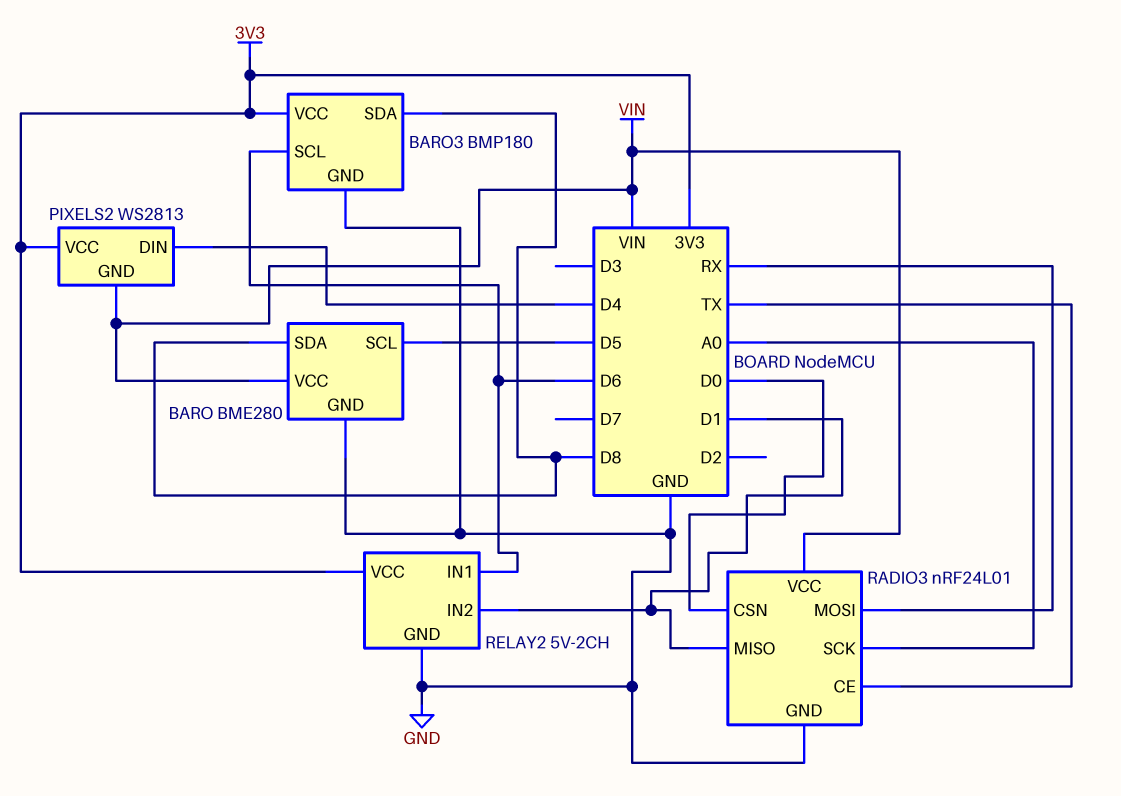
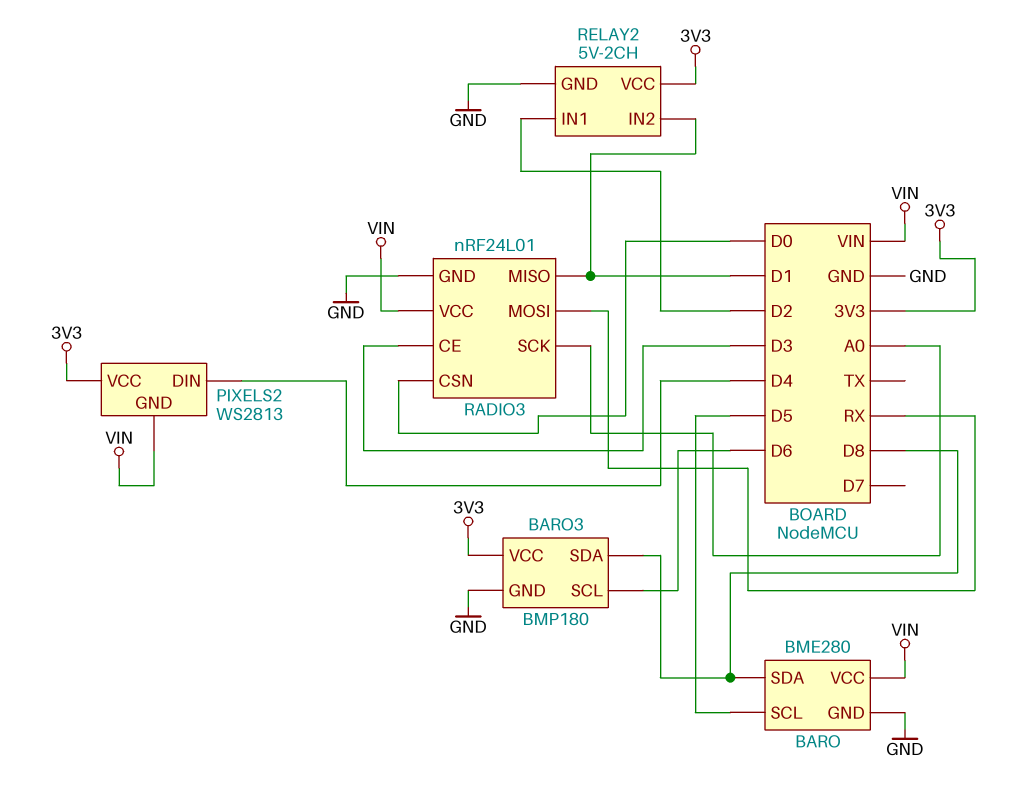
RADIO3 pin CE: TX -> D3
RELAY2 pin IN1: D6 -> D2

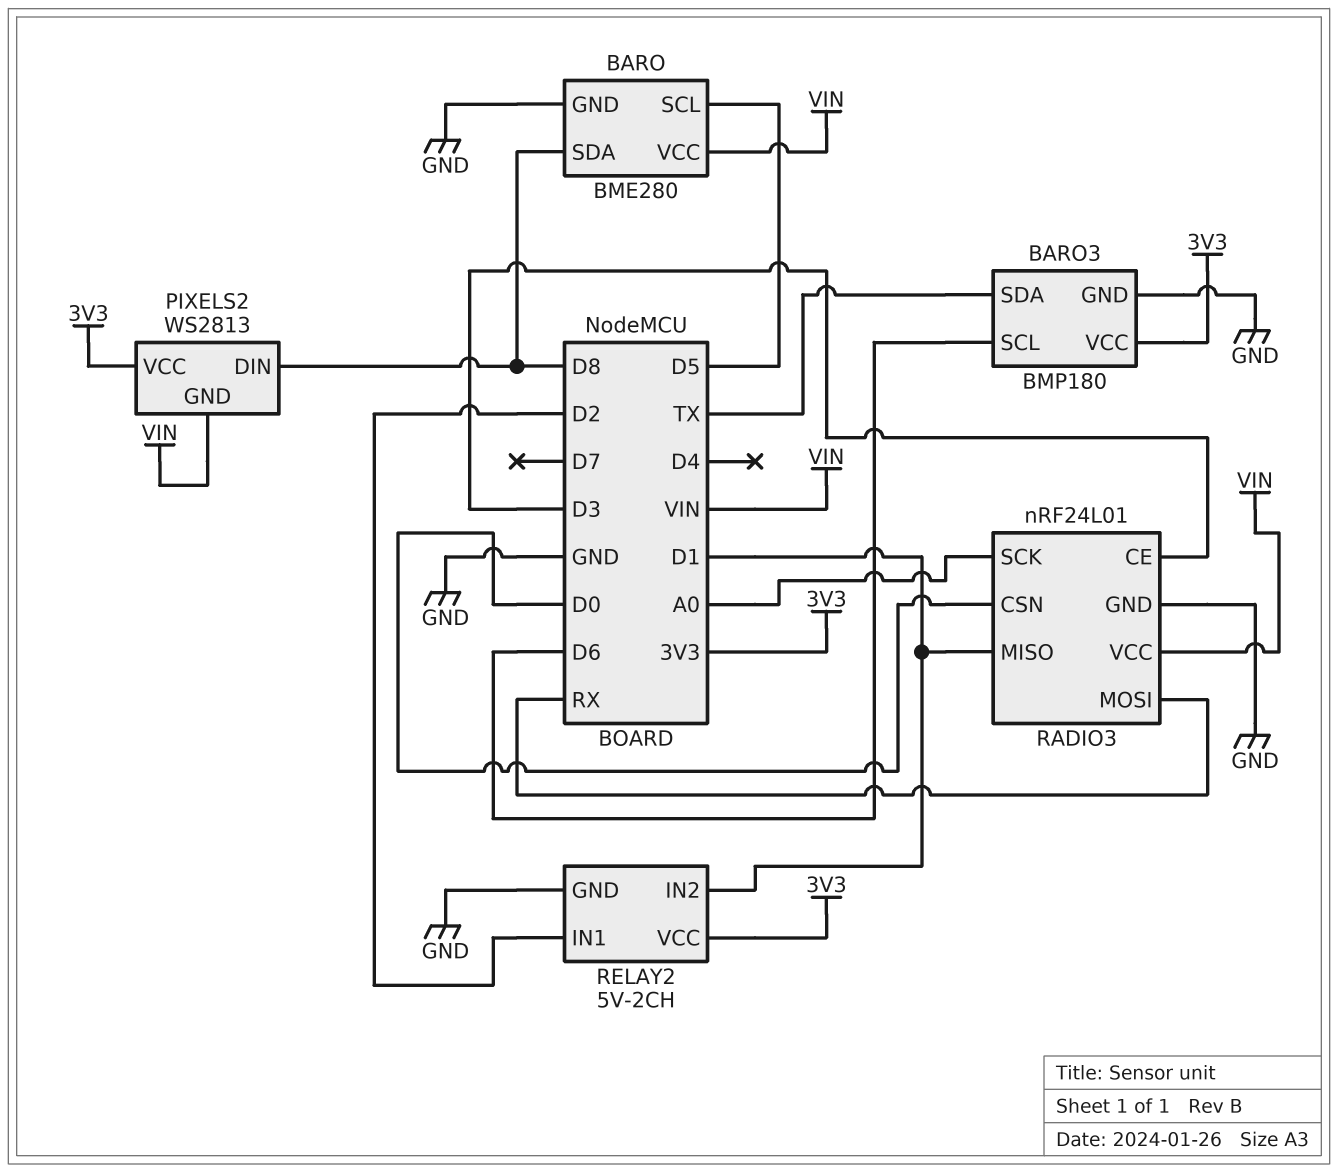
BARO3 pin SDA: D8 -> TX
PIXELS2 pin DIN: D4 -> D8

